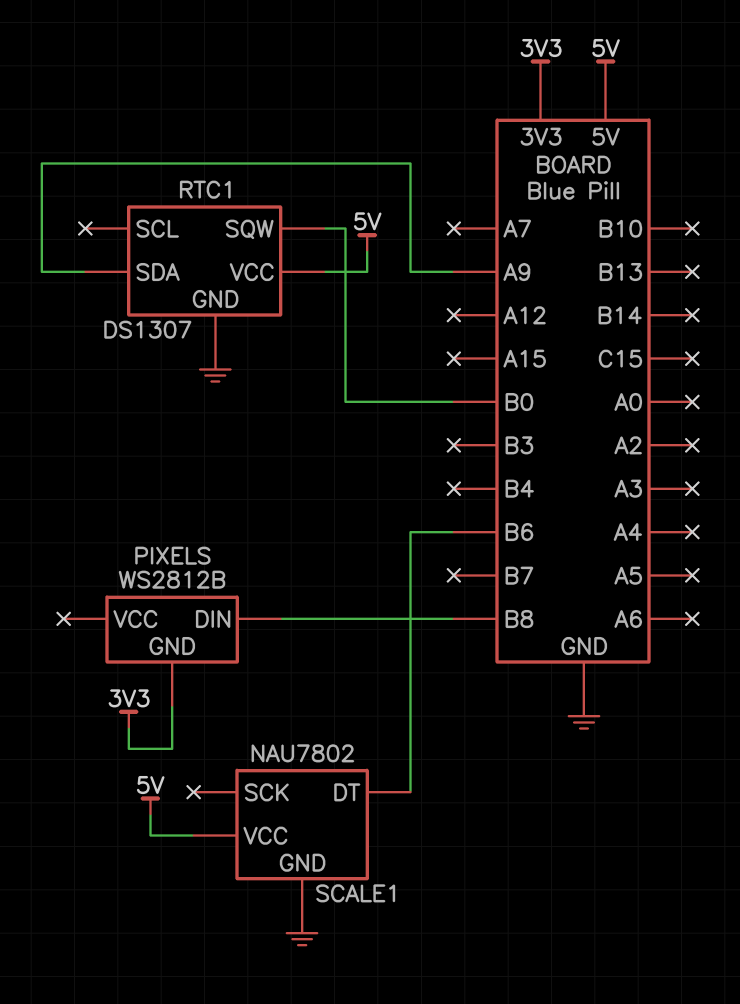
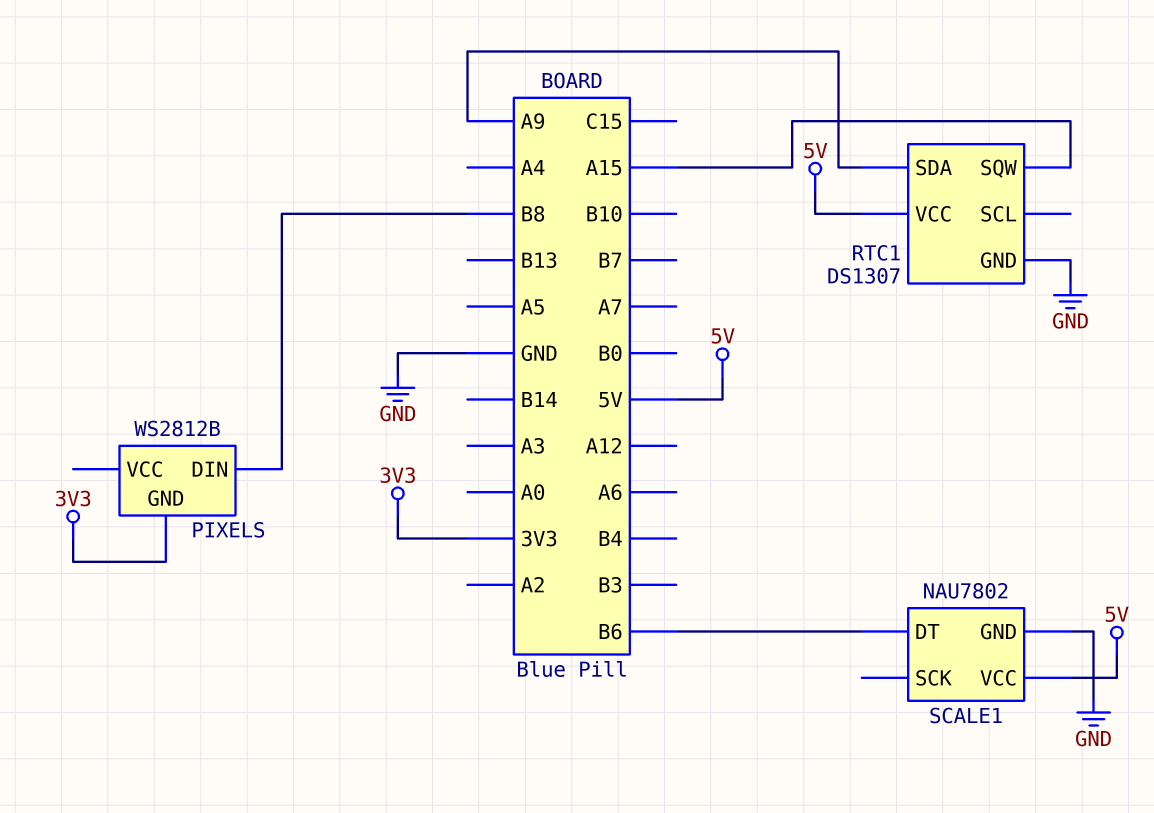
RTC1 pin SQW: B0 -> A15

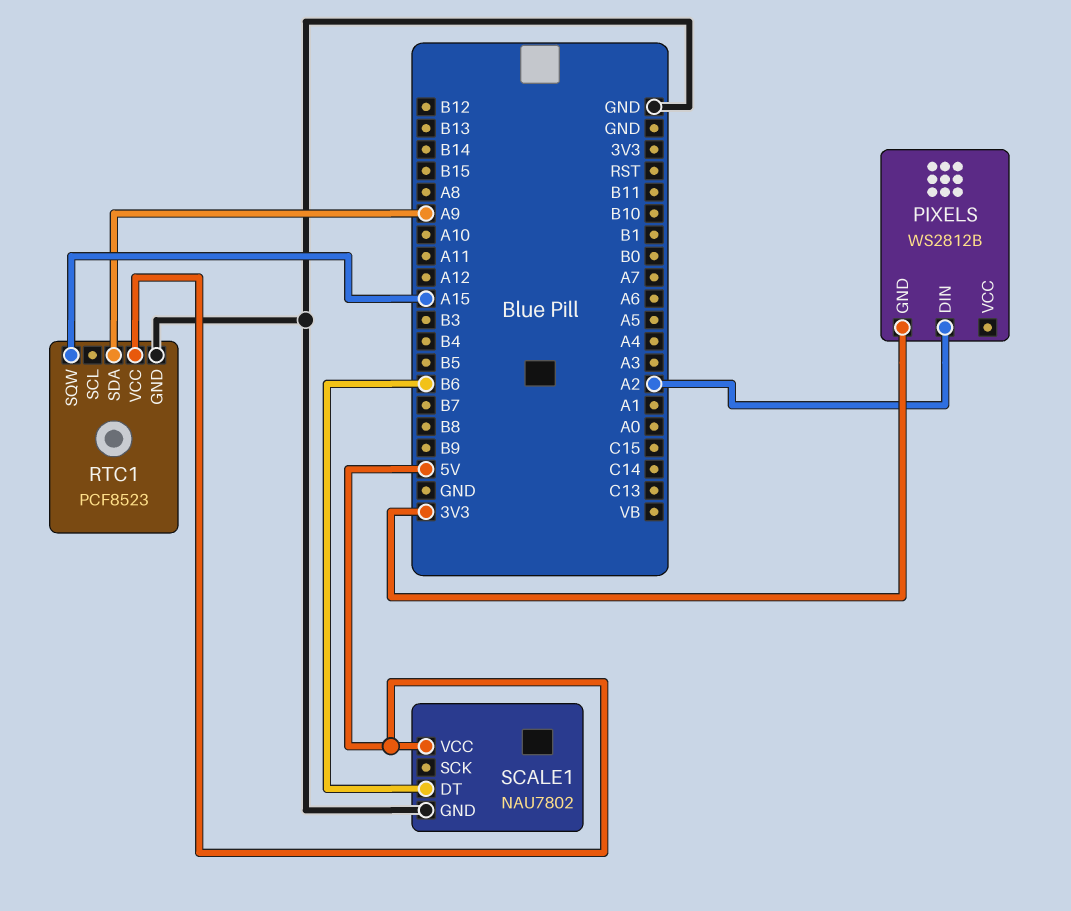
PIXELS pin DIN: B8 -> A2
RTC1: DS1307 -> PCF8523

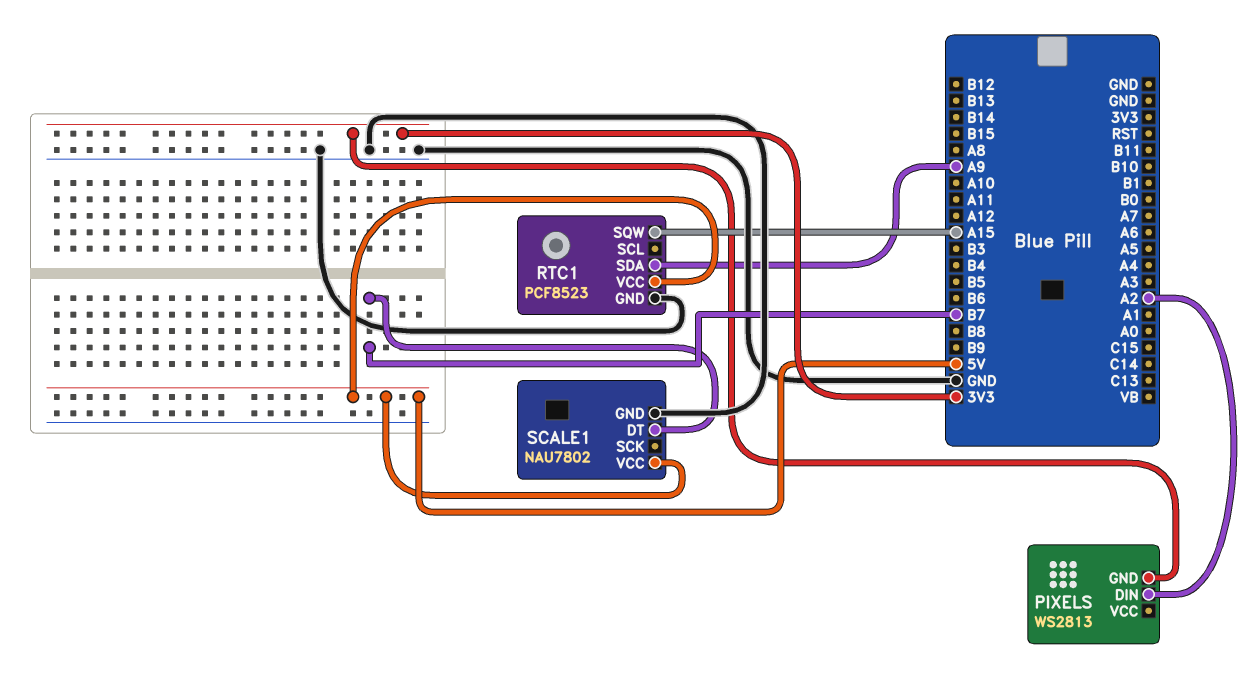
PIXELS: WS2812B -> WS2813
SCALE1 pin DT: B6 -> B7

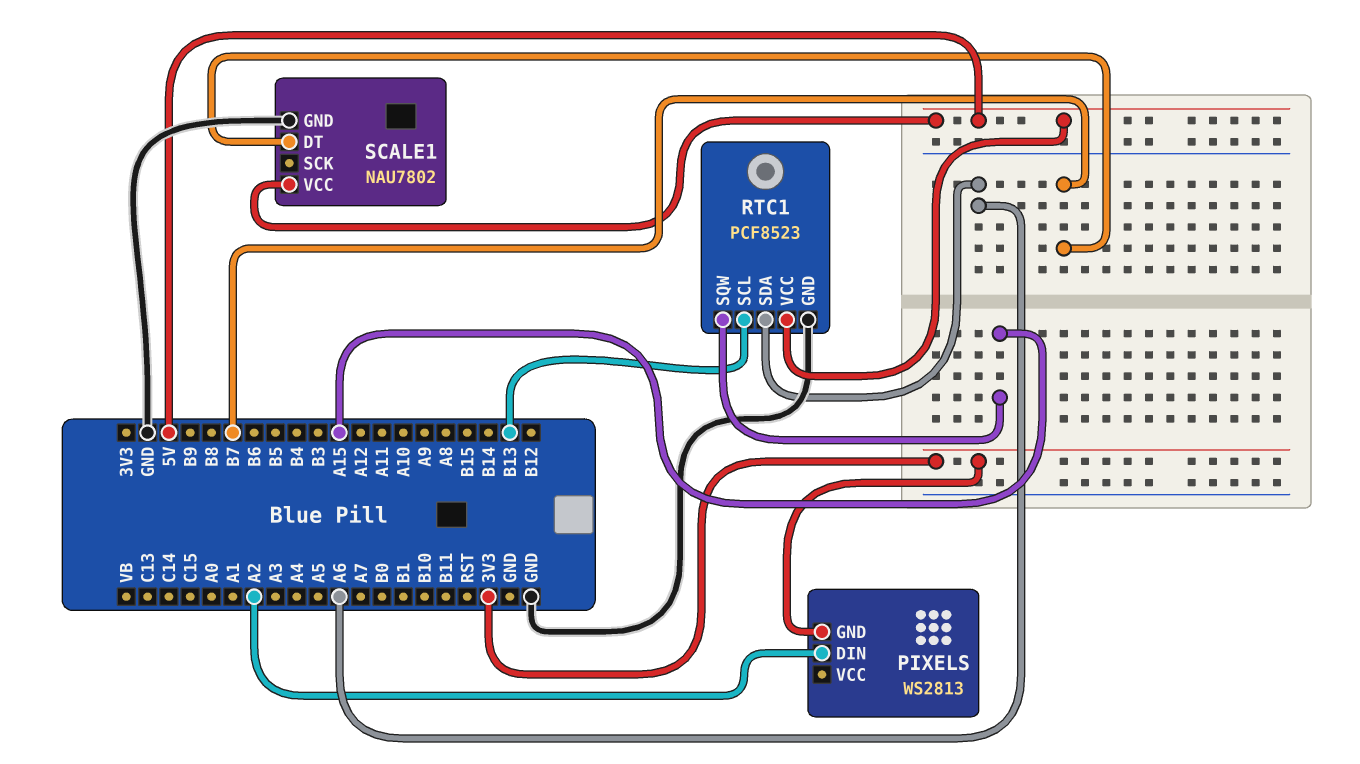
RTC1 pin SCL: none -> B13
RTC1 pin SDA: A9 -> A6

